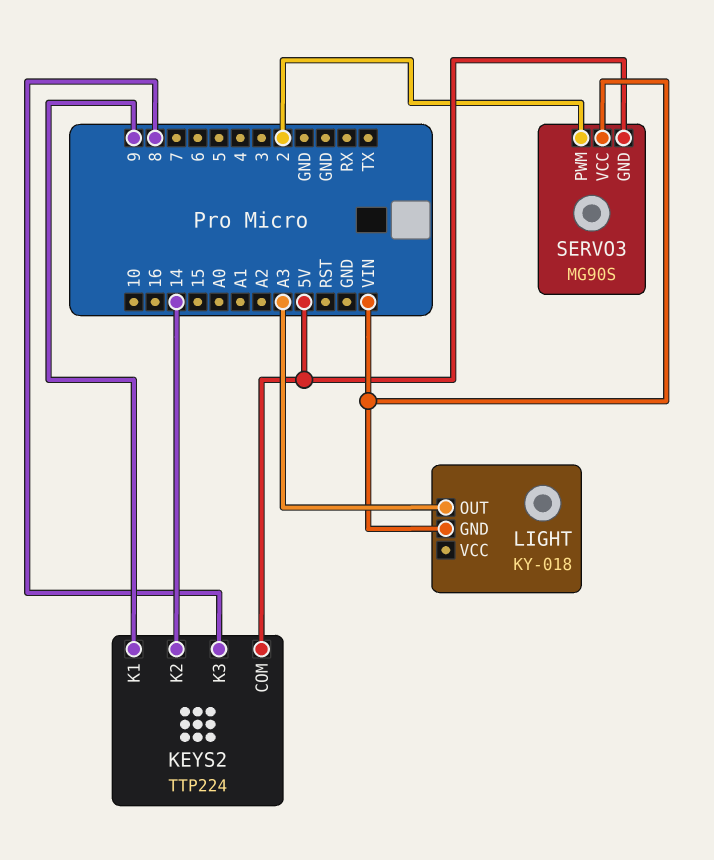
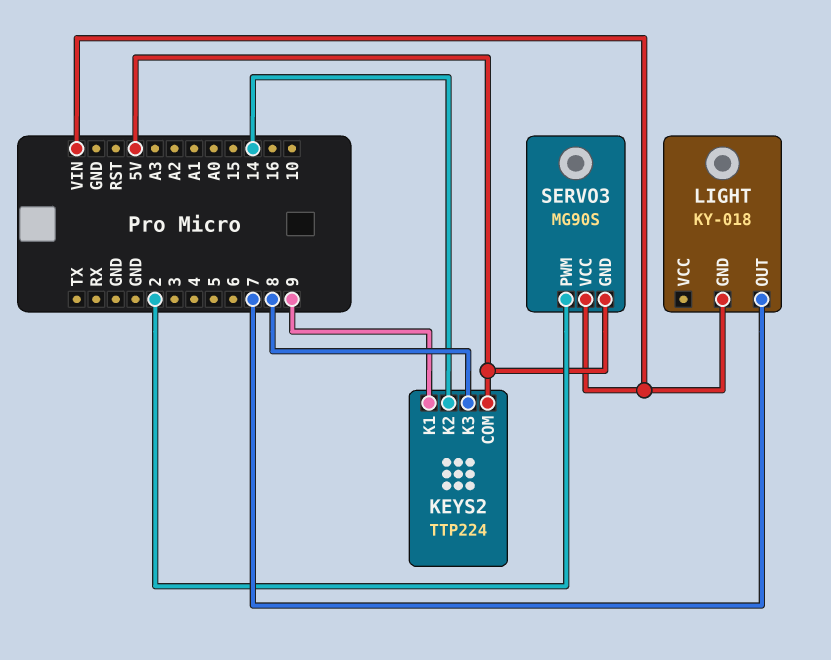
LIGHT pin OUT: A3 -> 7

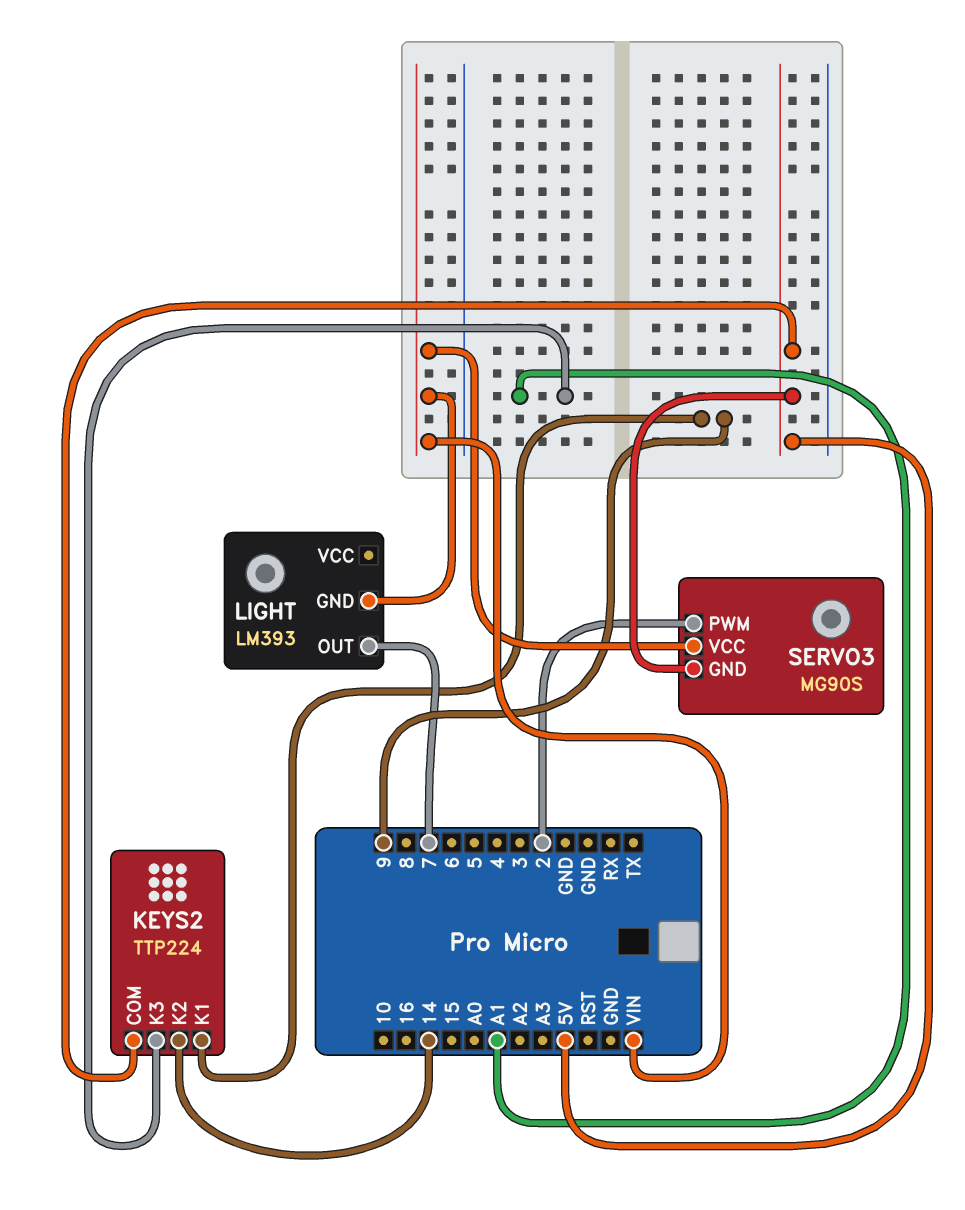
KEYS2 pin K3: 8 -> A1
LIGHT: KY-018 -> LM393

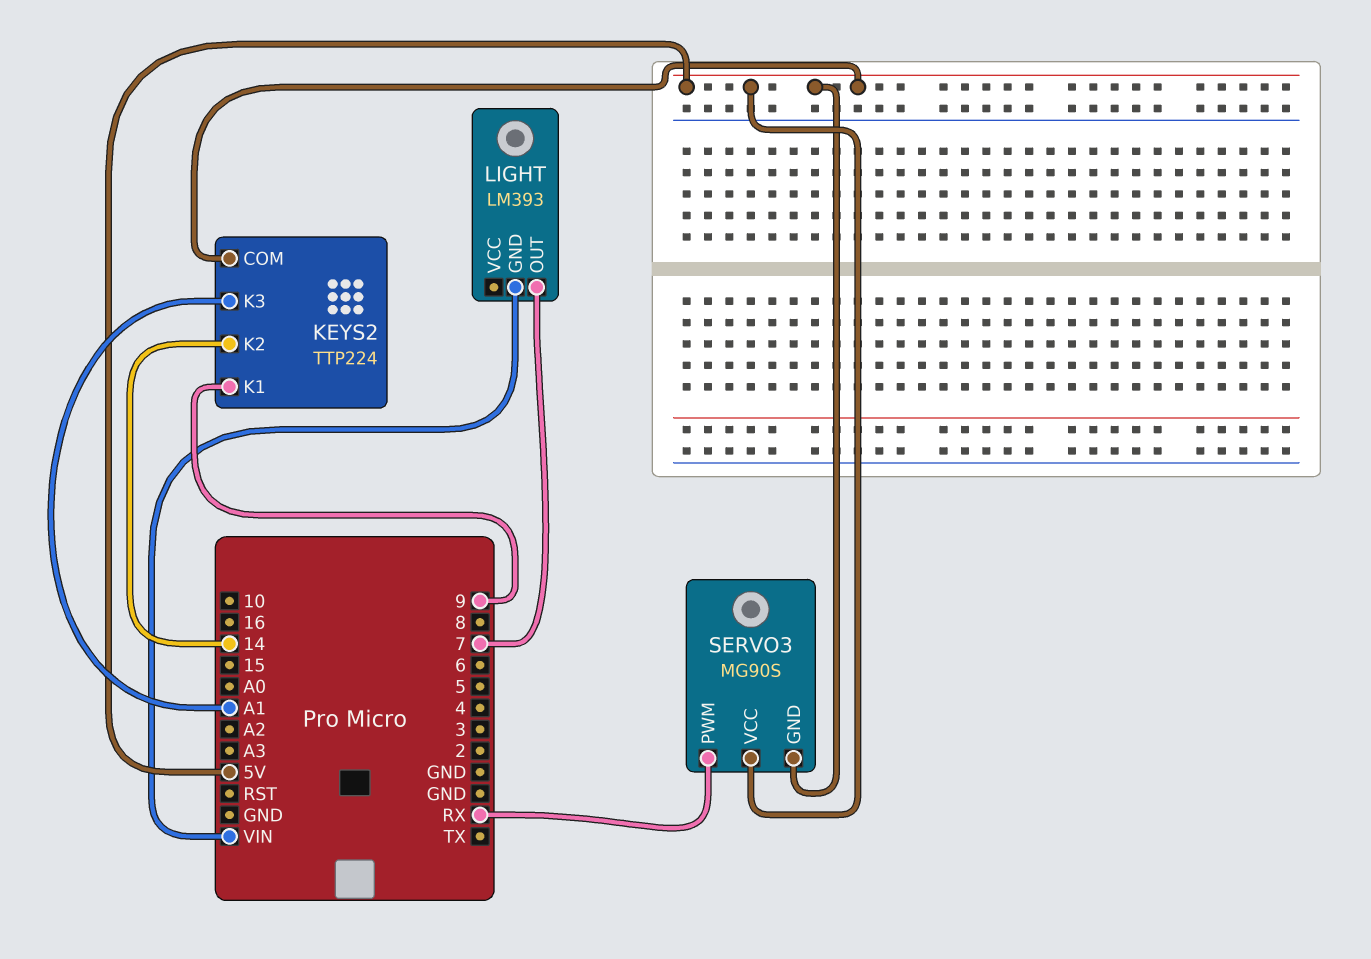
SERVO3 pin PWM: 2 -> RX
SERVO3 pin VCC: VIN -> 5V

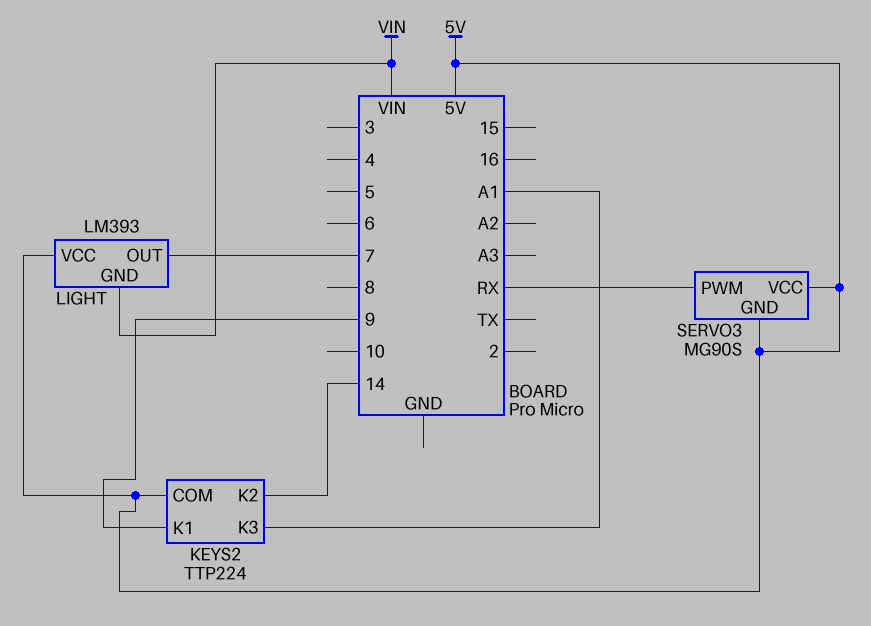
LIGHT pin VCC: none -> 5V

